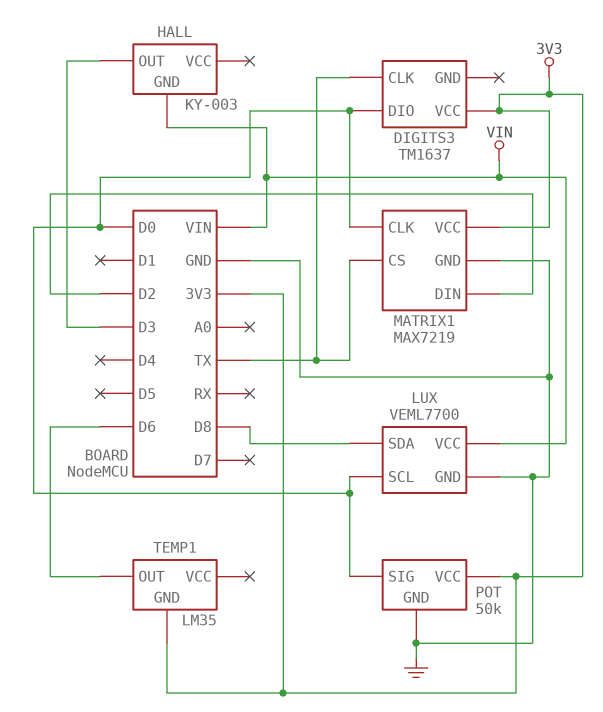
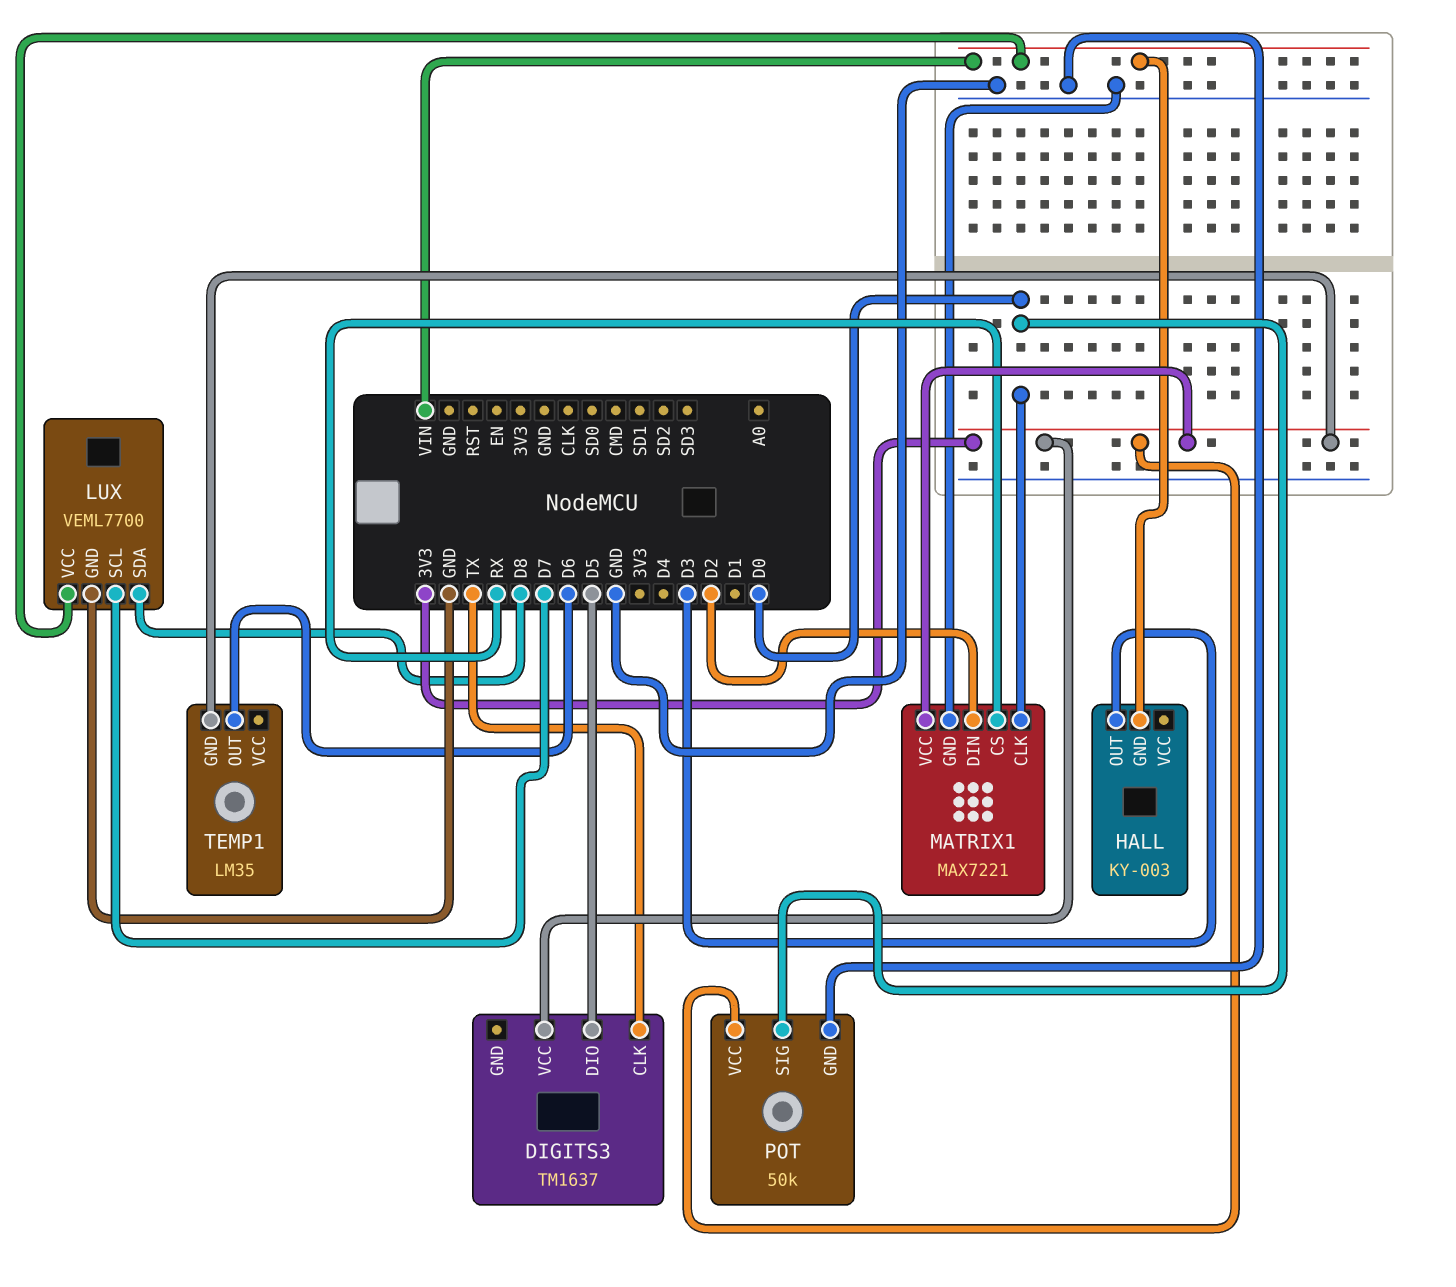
DIGITS3 pin DIO: D0 -> D5
LUX pin SCL: D0 -> D7
MATRIX1: MAX7219 -> MAX7221
MATRIX1 pin CS: TX -> RX

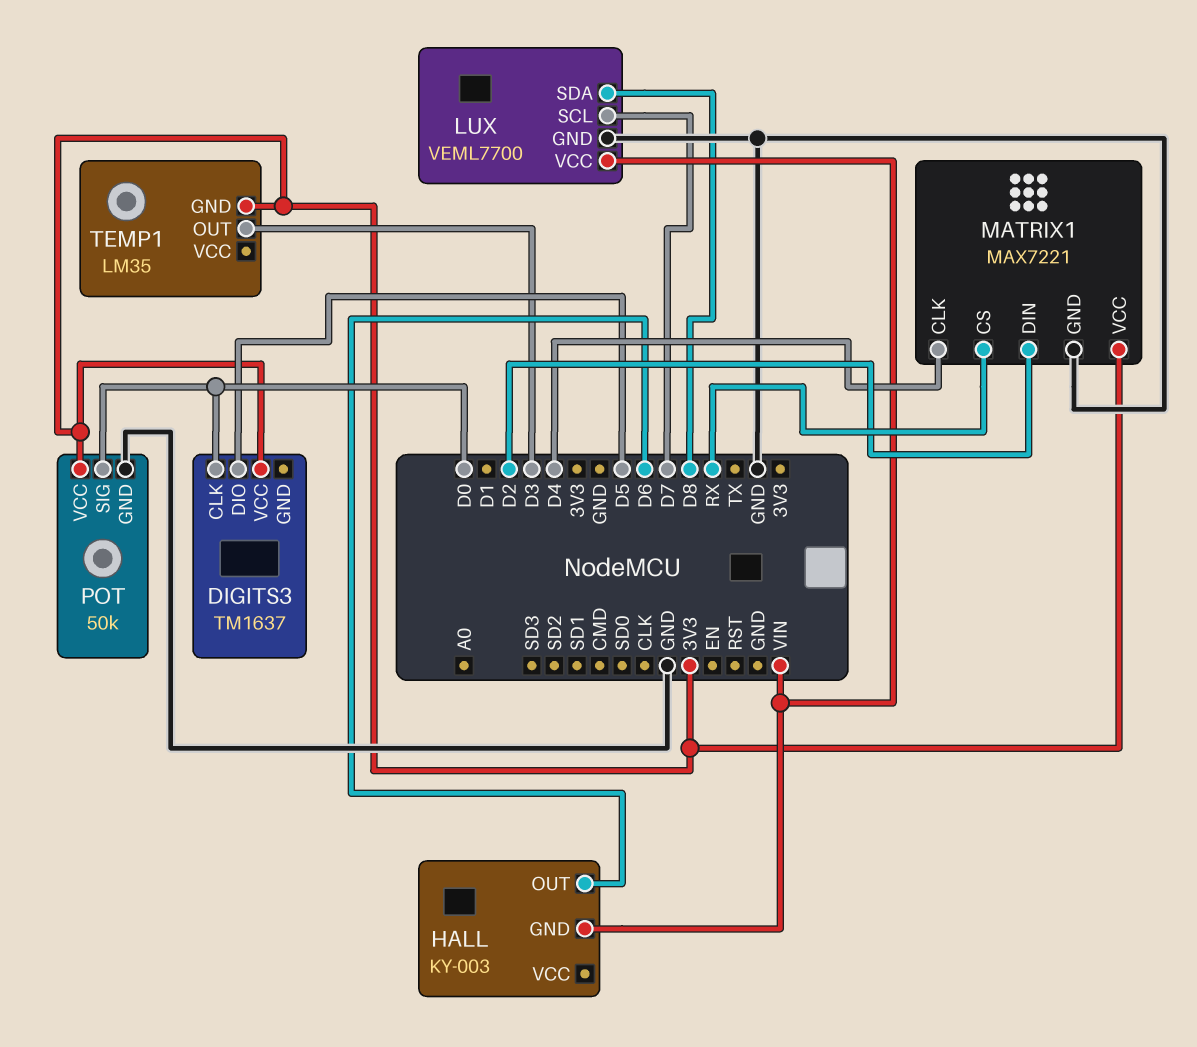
DIGITS3 pin CLK: TX -> D0
HALL pin OUT: D3 -> D6
MATRIX1 pin CLK: D0 -> D4
TEMP1 pin OUT: D6 -> D3

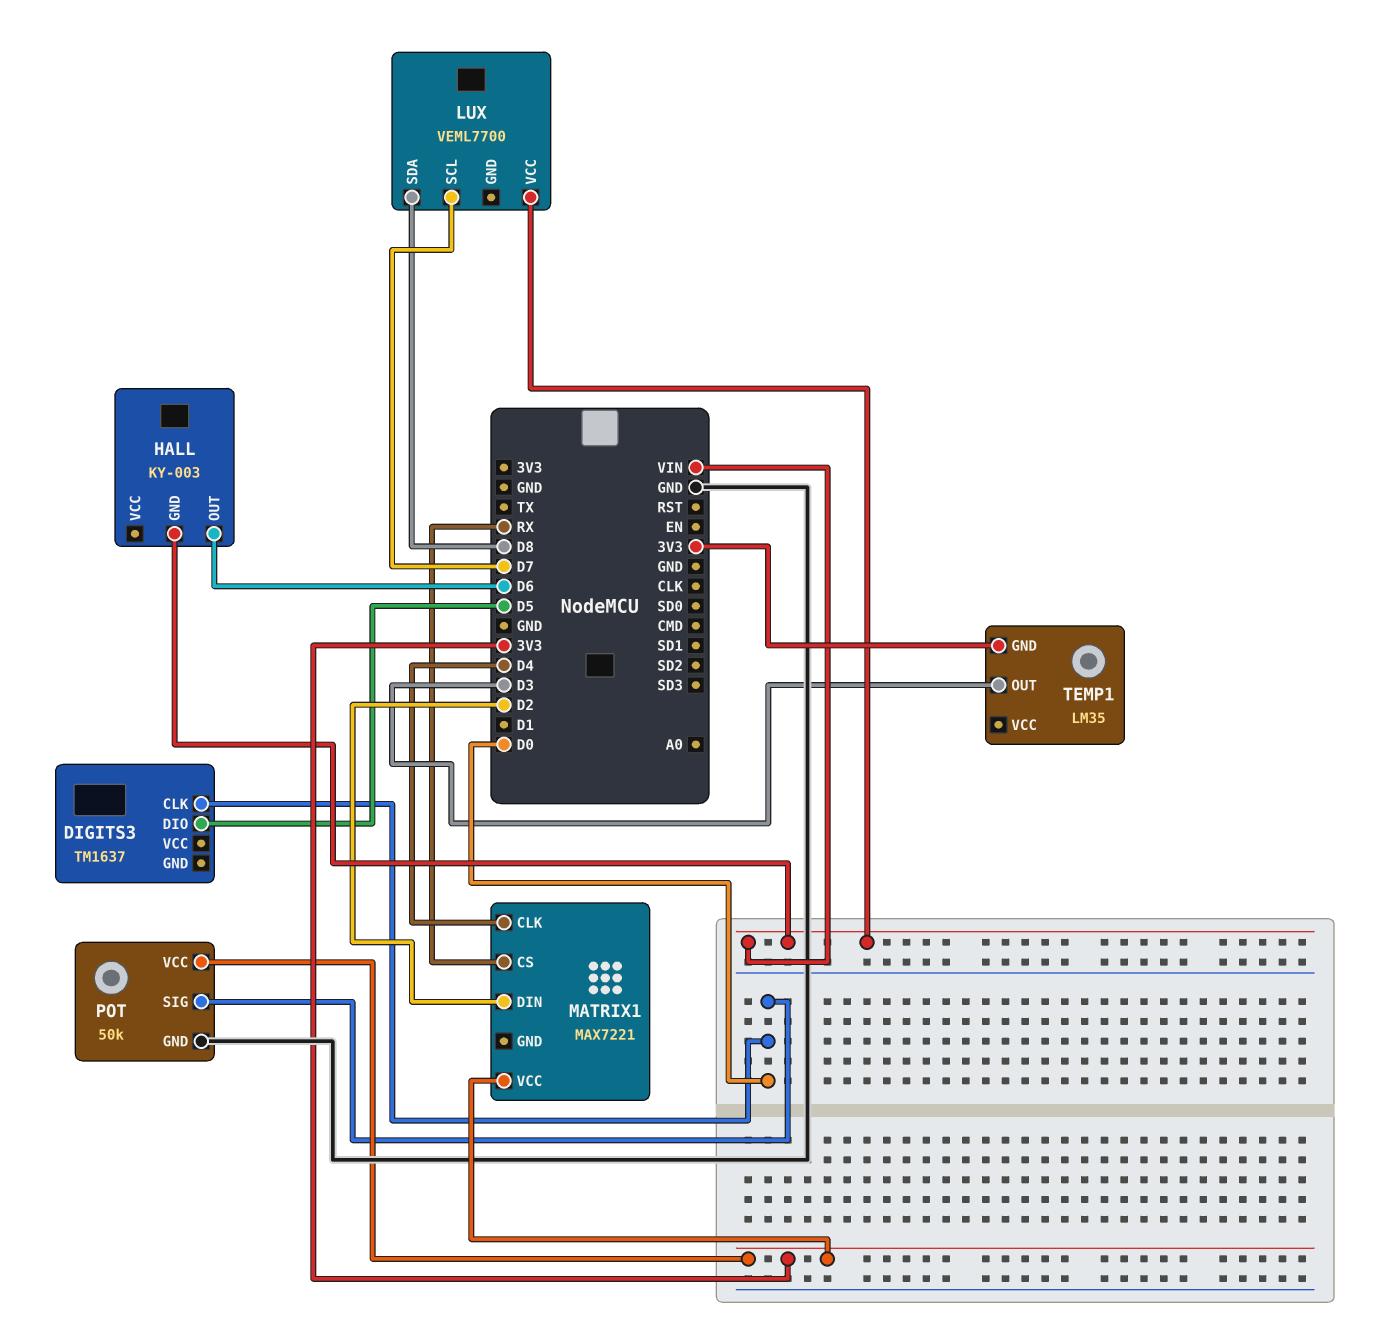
DIGITS3 pin VCC: 3V3 -> none
LUX pin GND: GND -> none
MATRIX1 pin GND: GND -> none

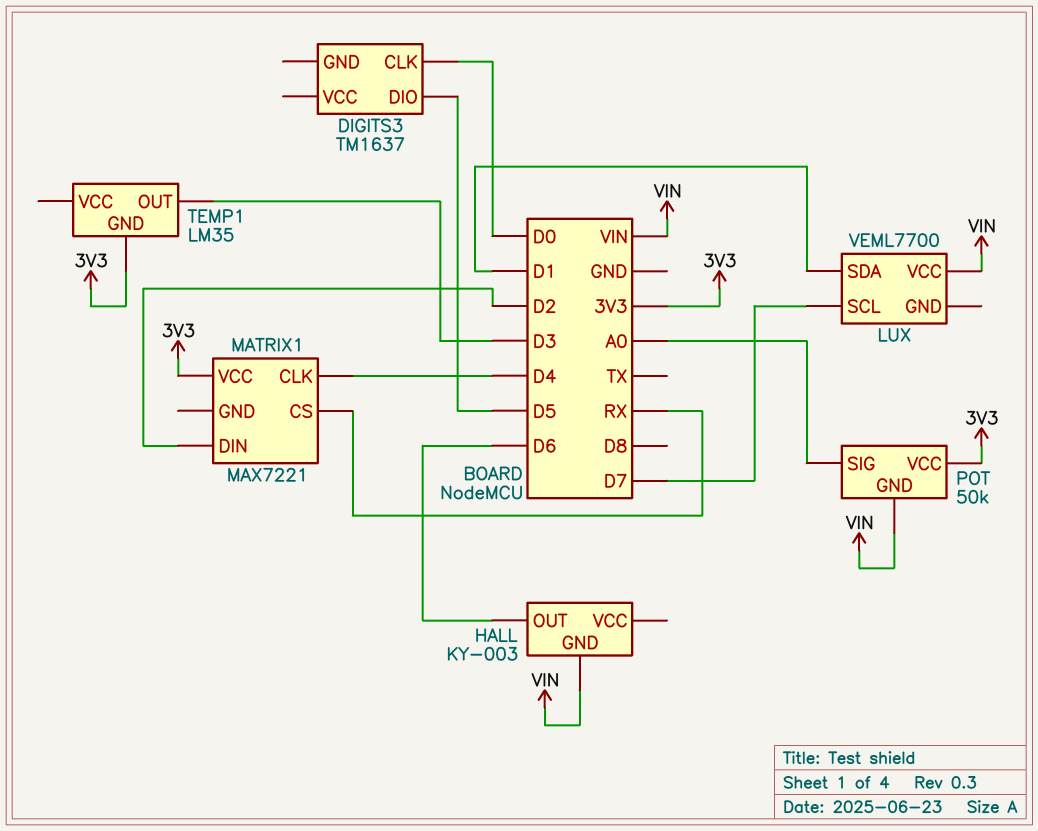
LUX pin SDA: D8 -> D1
POT pin GND: GND -> VIN
POT pin SIG: D0 -> A0

